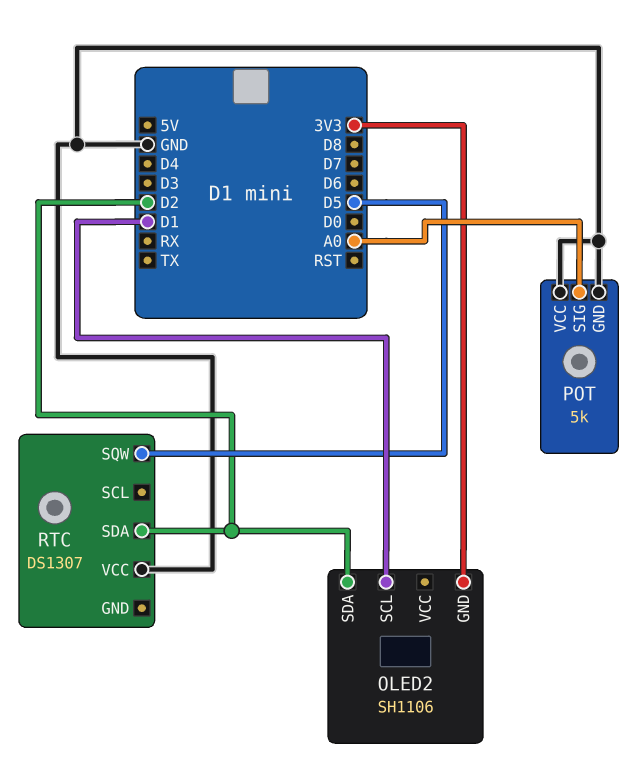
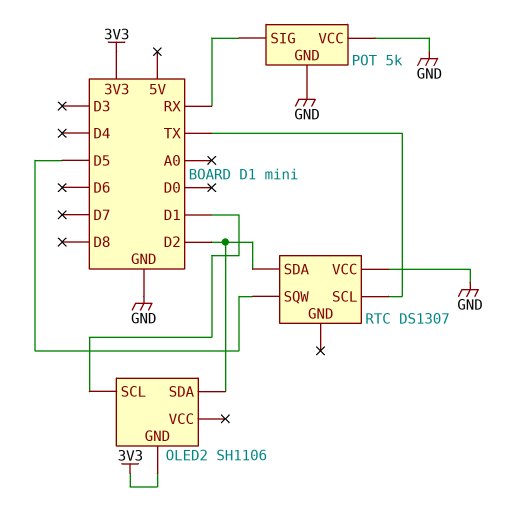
POT pin SIG: A0 -> RX
RTC pin SCL: none -> TX

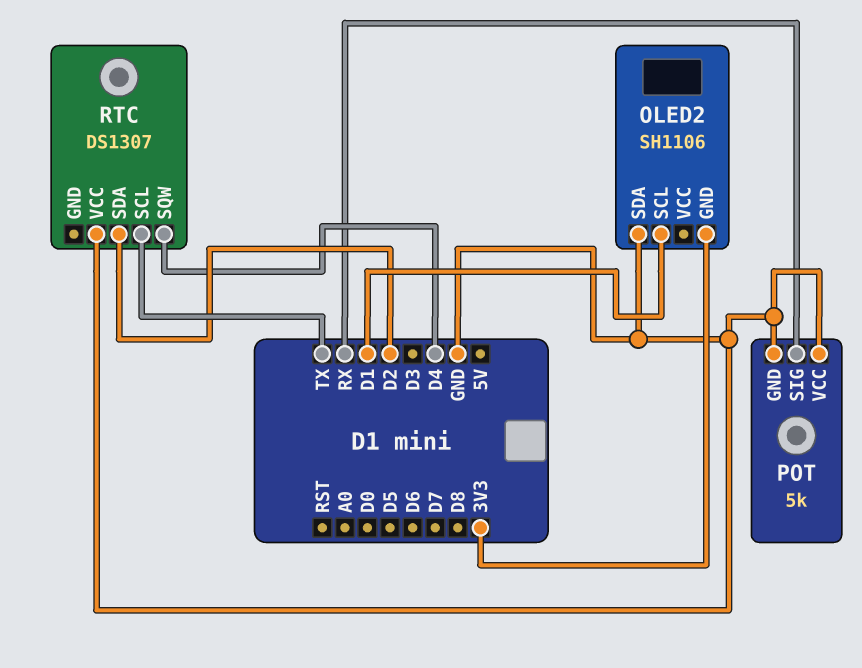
OLED2 pin SDA: D2 -> GND
RTC pin SQW: D5 -> D4

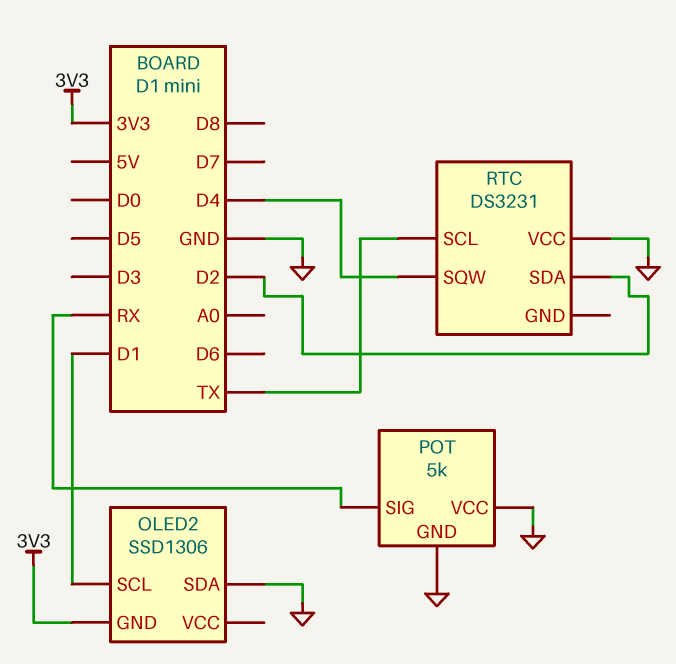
OLED2: SH1106 -> SSD1306
RTC: DS1307 -> DS3231

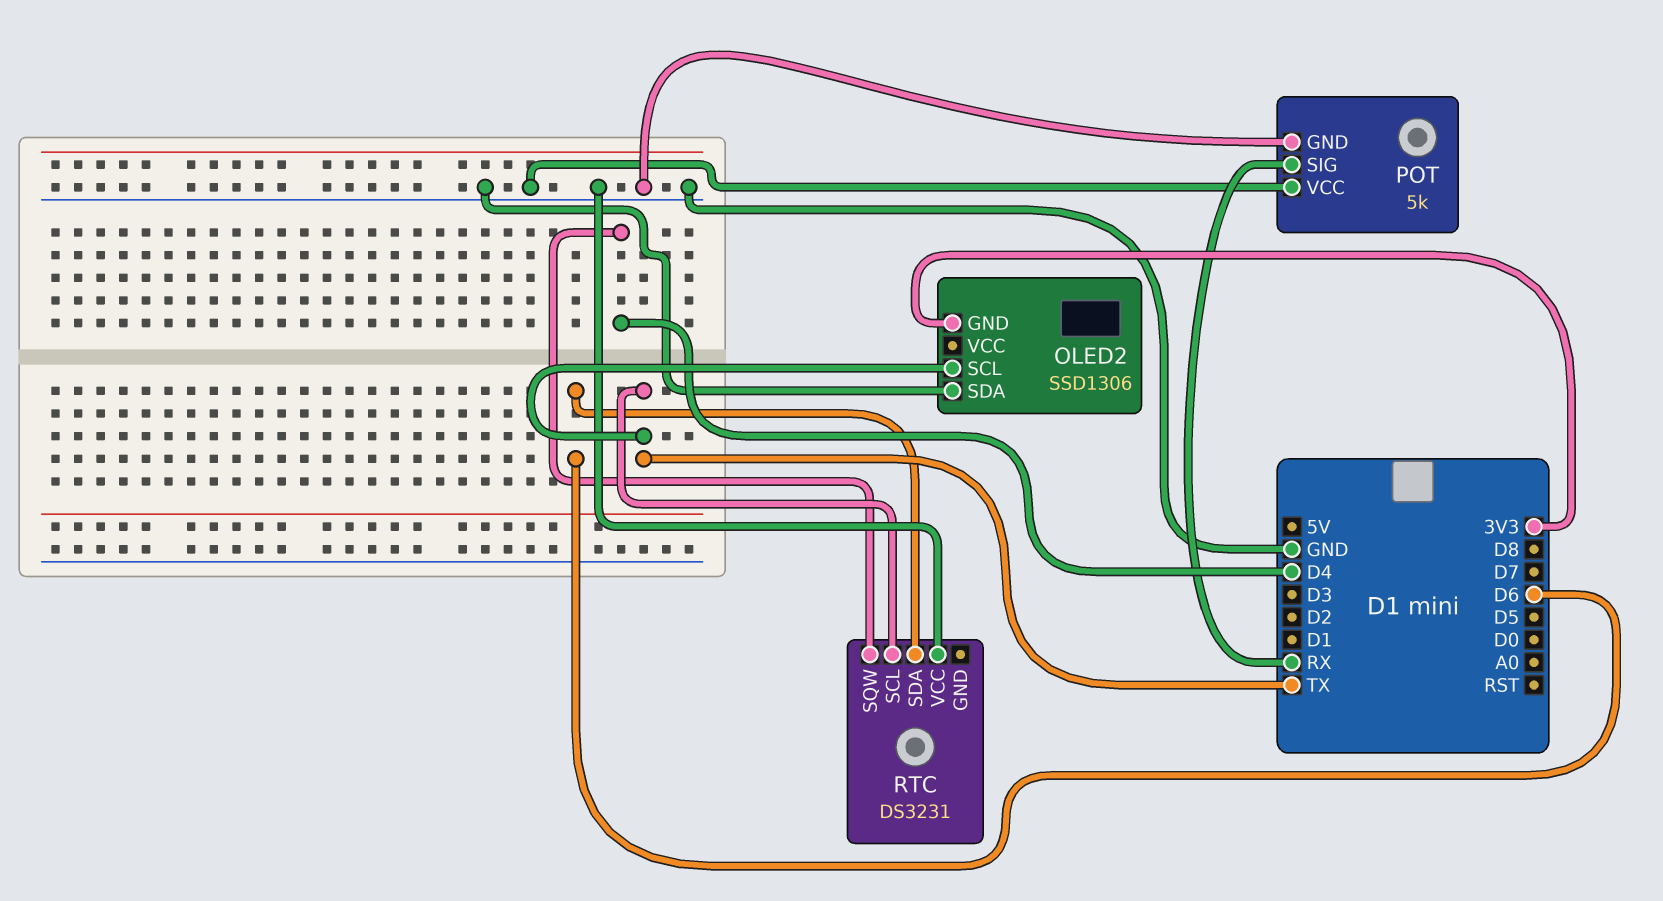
OLED2 pin SCL: D1 -> TX
RTC pin SDA: D2 -> D6

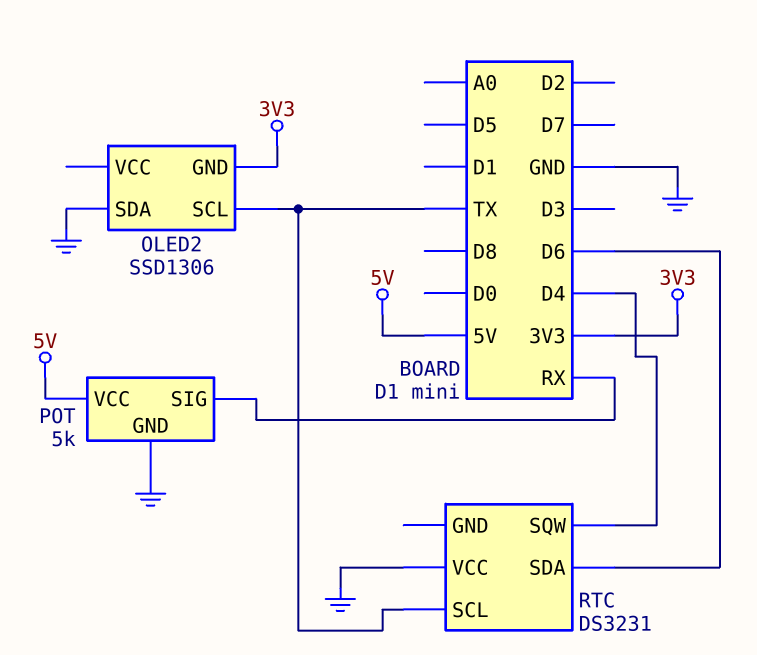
POT pin VCC: GND -> 5V

